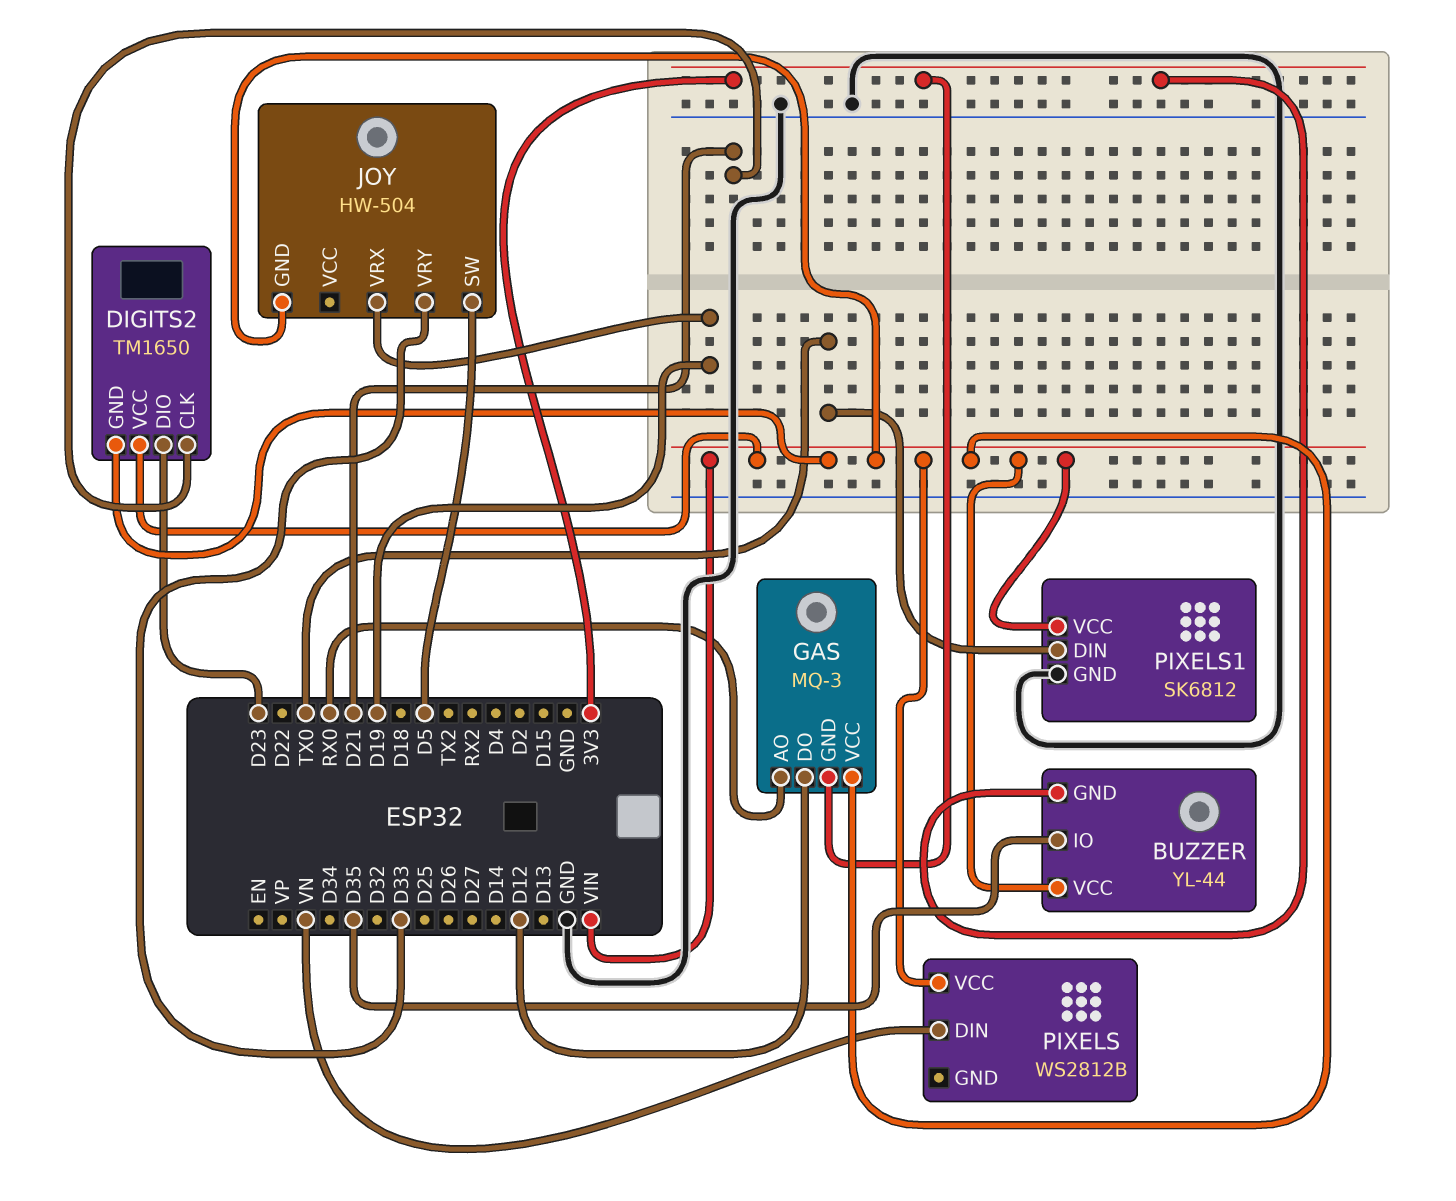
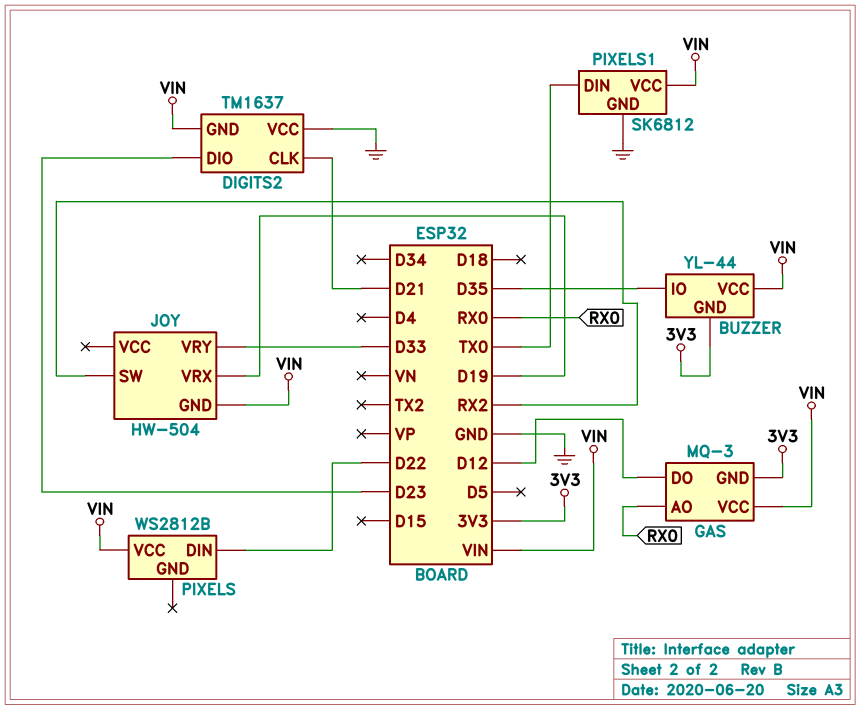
DIGITS2: TM1650 -> TM1637
DIGITS2 pin VCC: VIN -> GND
JOY pin SW: D5 -> RX2
PIXELS pin DIN: VN -> D22

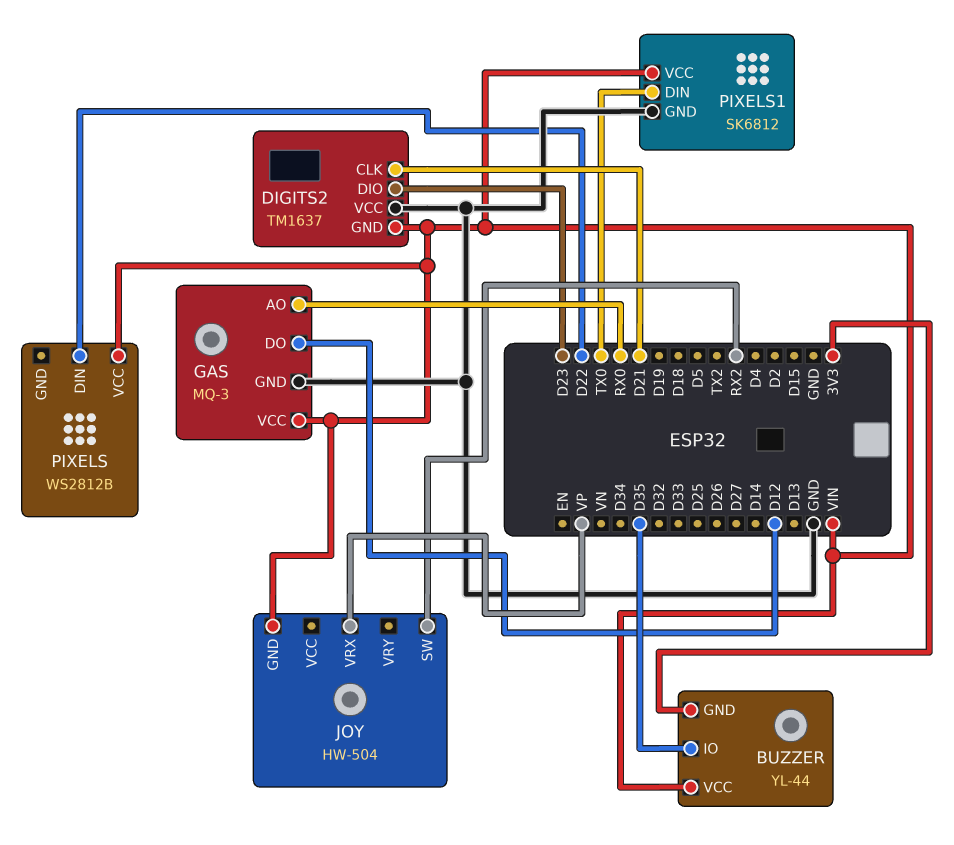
GAS pin GND: 3V3 -> GND
JOY pin VRX: D19 -> VP
JOY pin VRY: D33 -> none

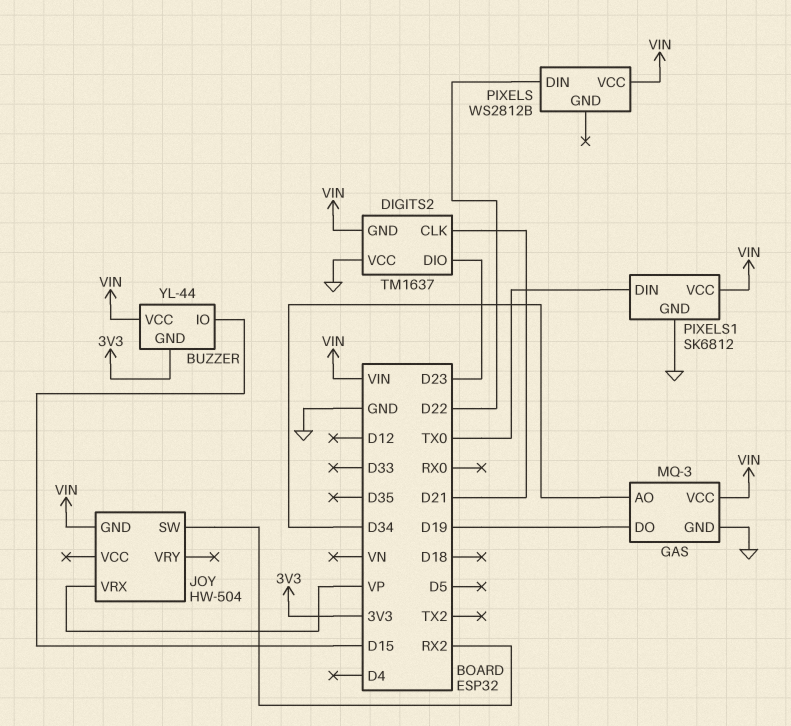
BUZZER pin IO: D35 -> D15
GAS pin AO: RX0 -> D34
GAS pin DO: D12 -> D19

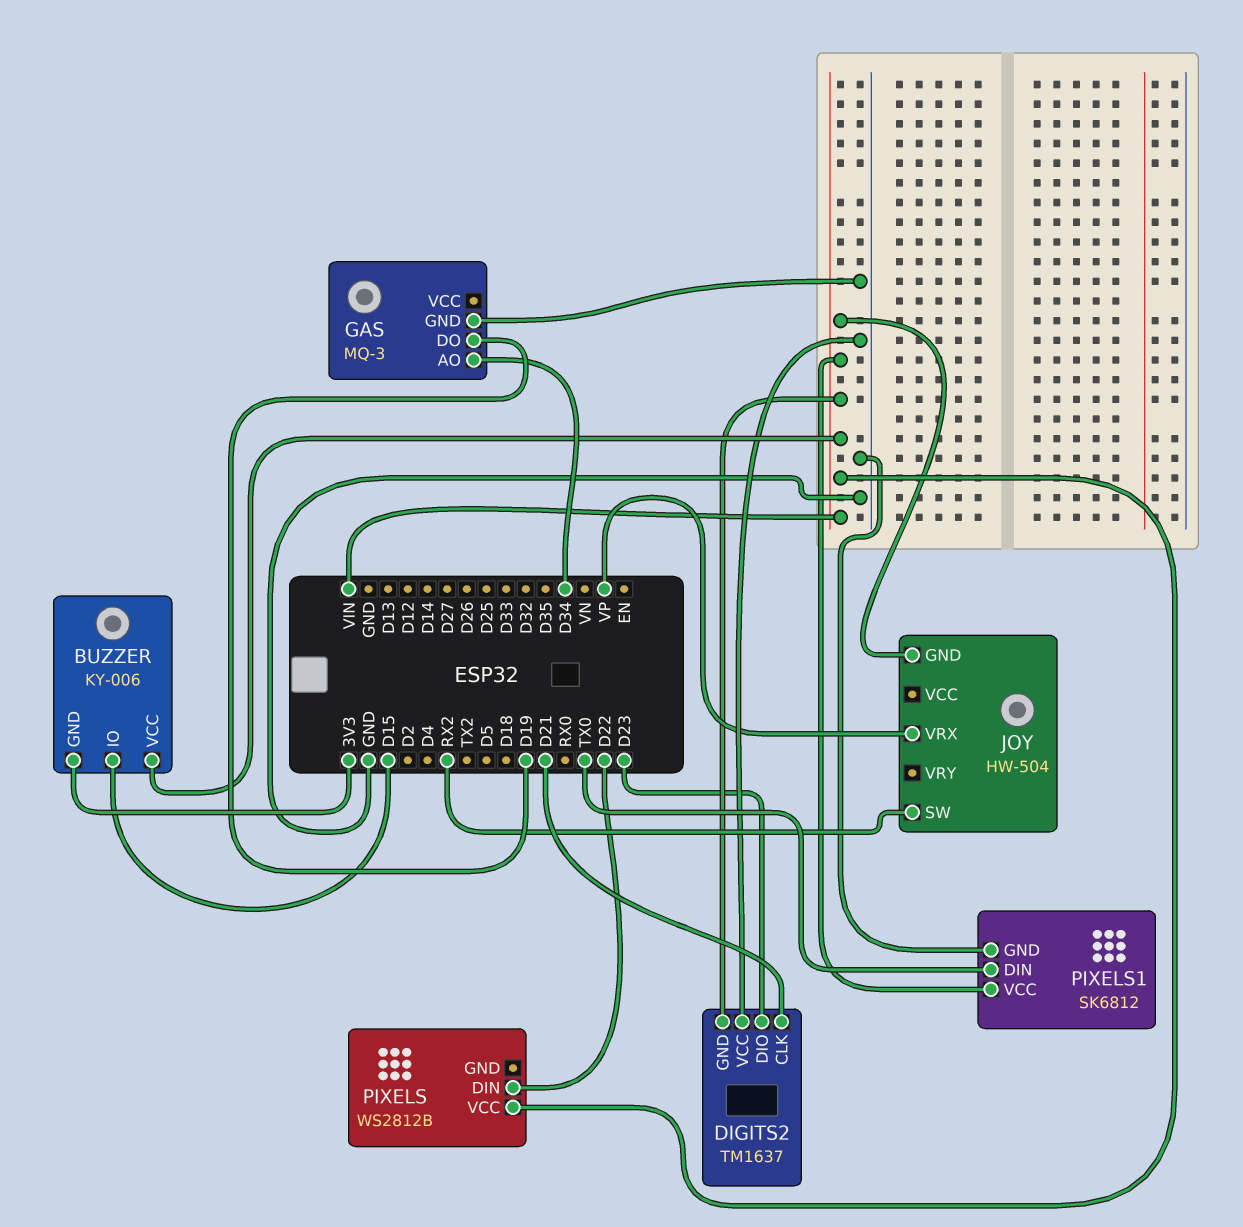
BUZZER: YL-44 -> KY-006
GAS pin VCC: VIN -> none

